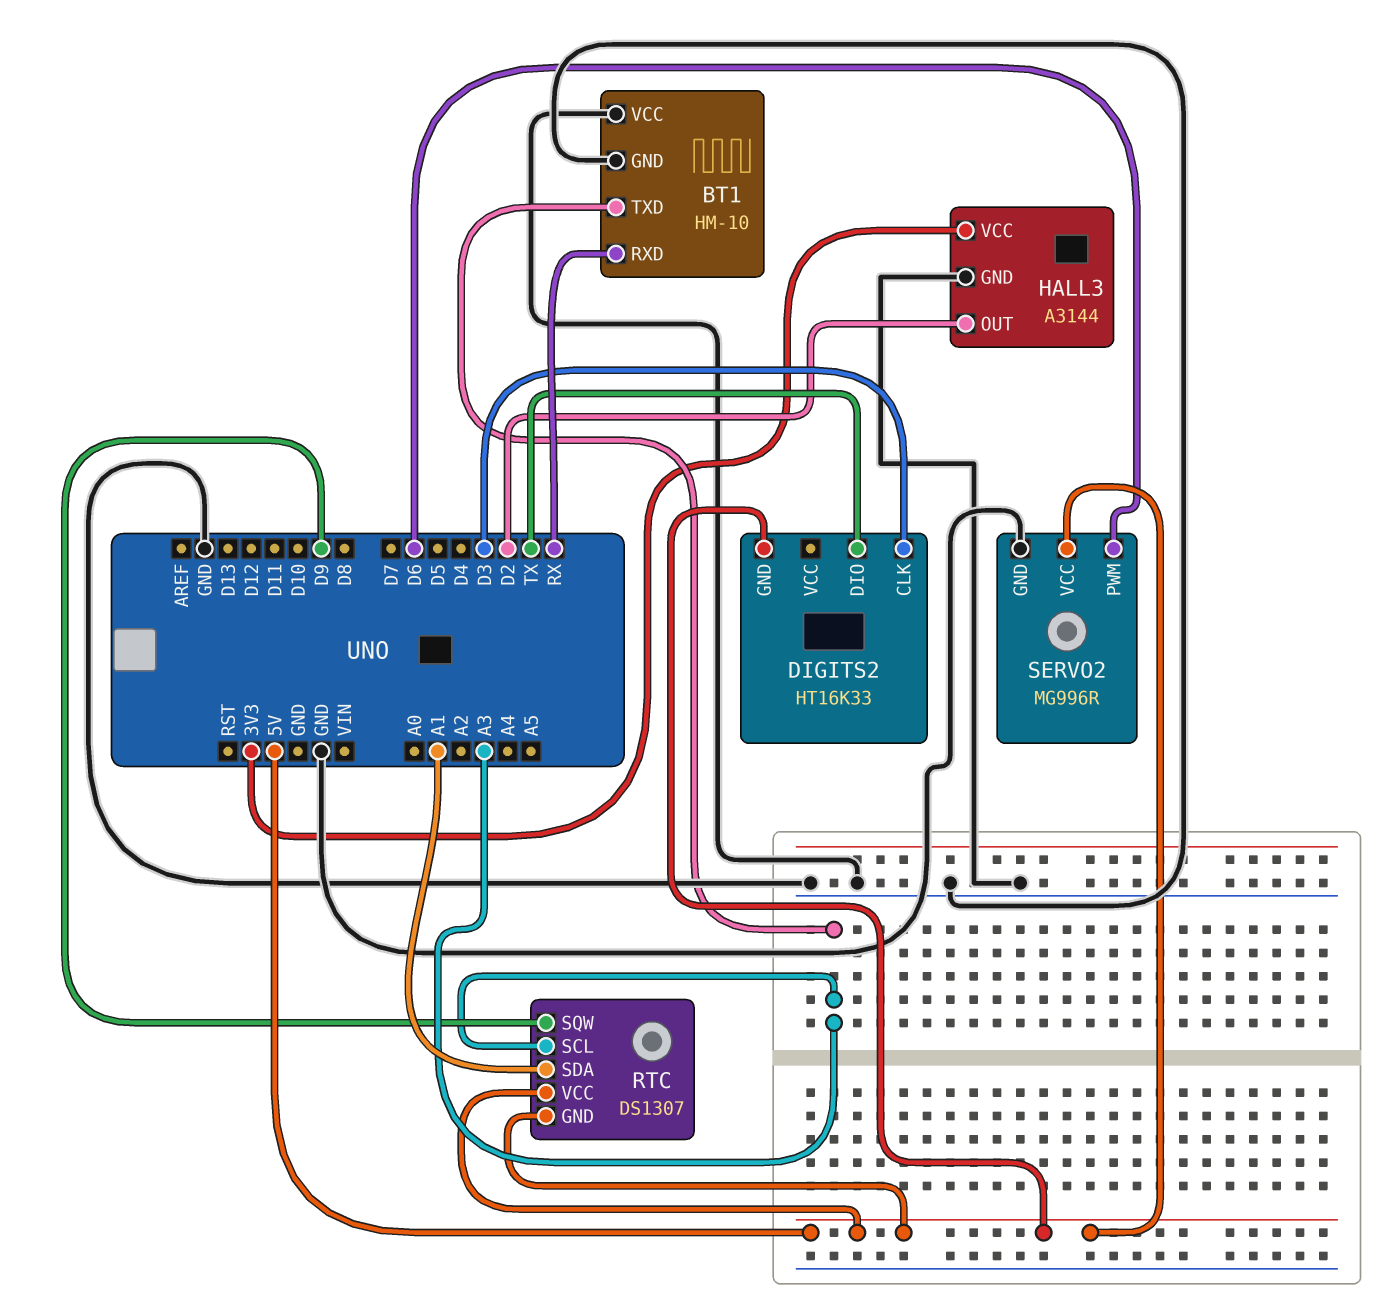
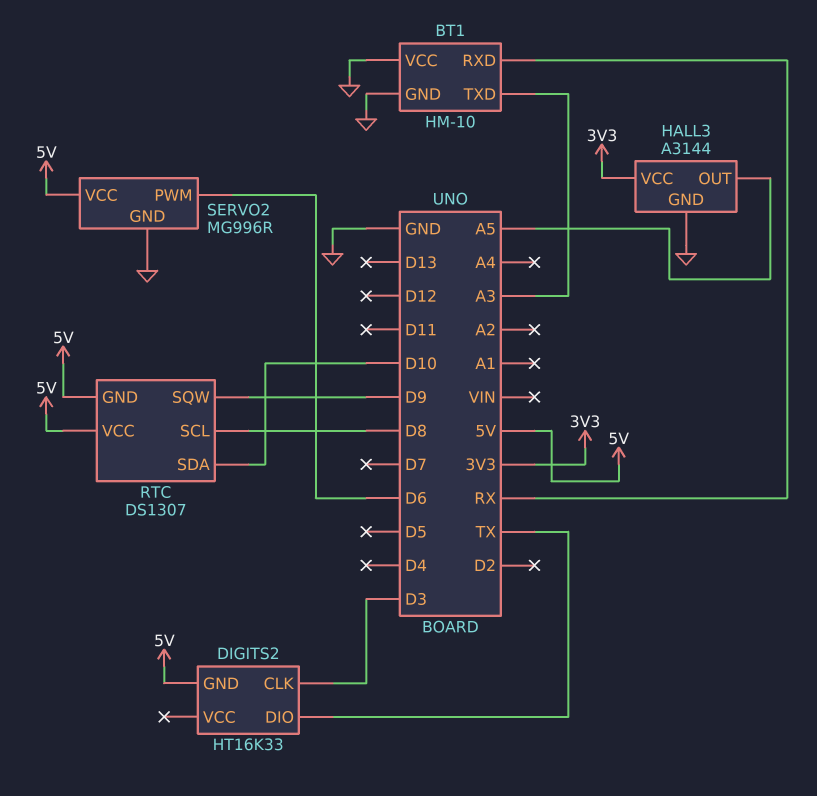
HALL3 pin OUT: D2 -> A5
RTC pin SCL: A3 -> D8
RTC pin SDA: A1 -> D10

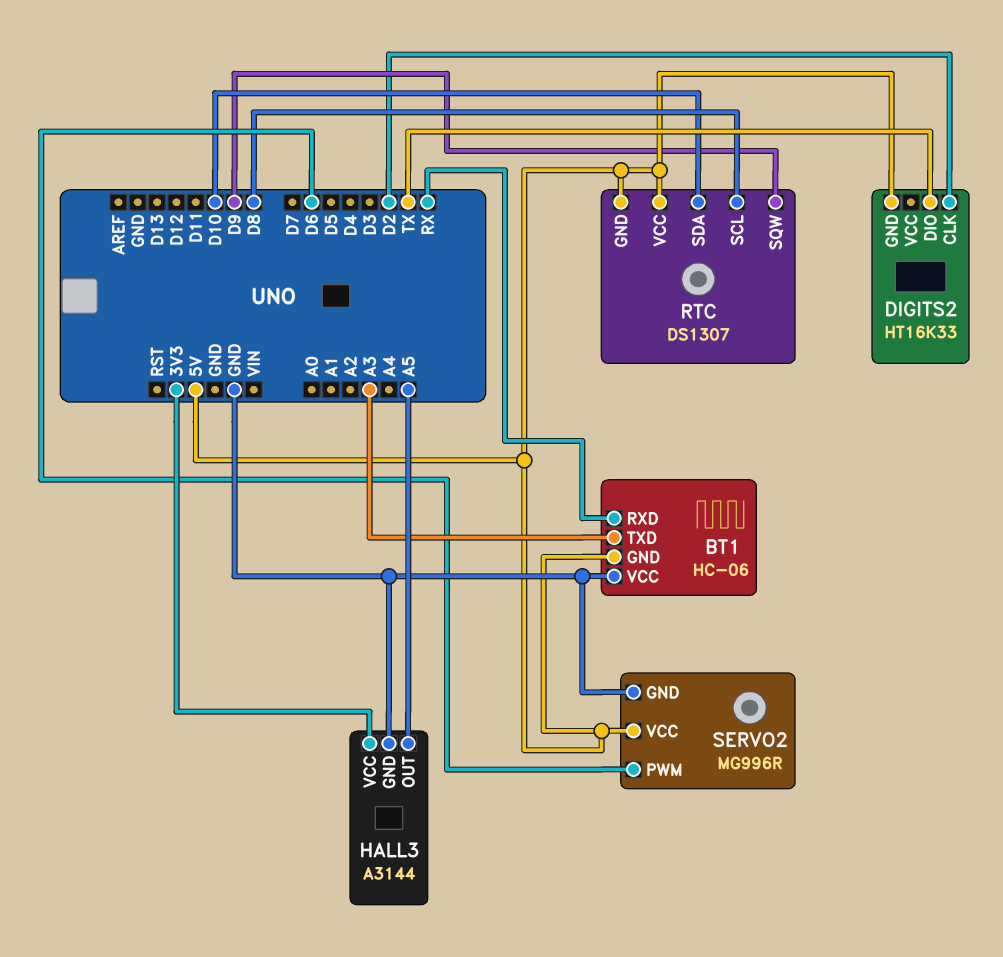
BT1: HM-10 -> HC-06
BT1 pin GND: GND -> 5V
DIGITS2 pin CLK: D3 -> D2

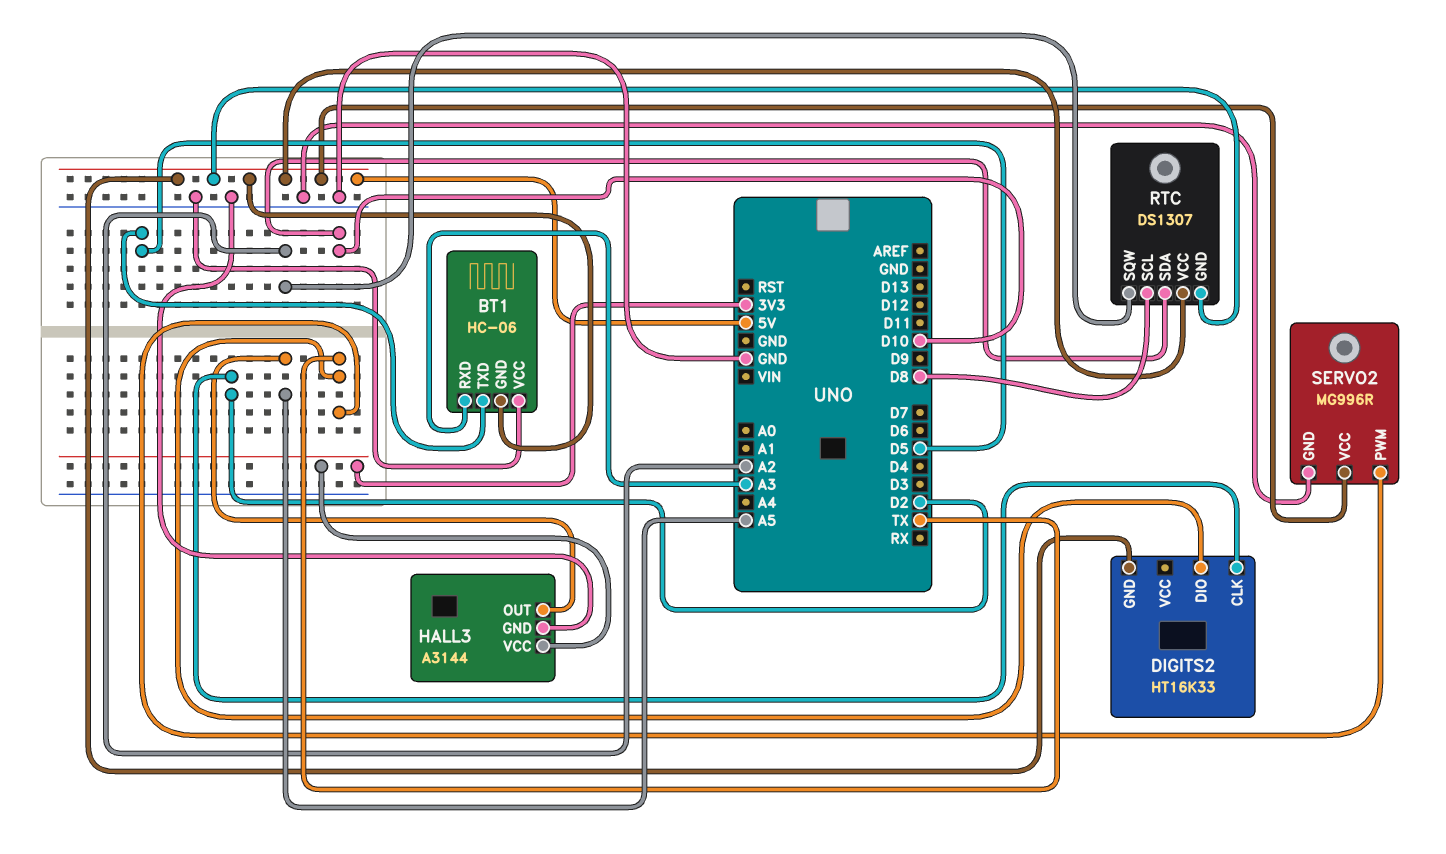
BT1 pin RXD: RX -> A3
BT1 pin TXD: A3 -> D5
RTC pin SQW: D9 -> A2
SERVO2 pin PWM: D6 -> TX

